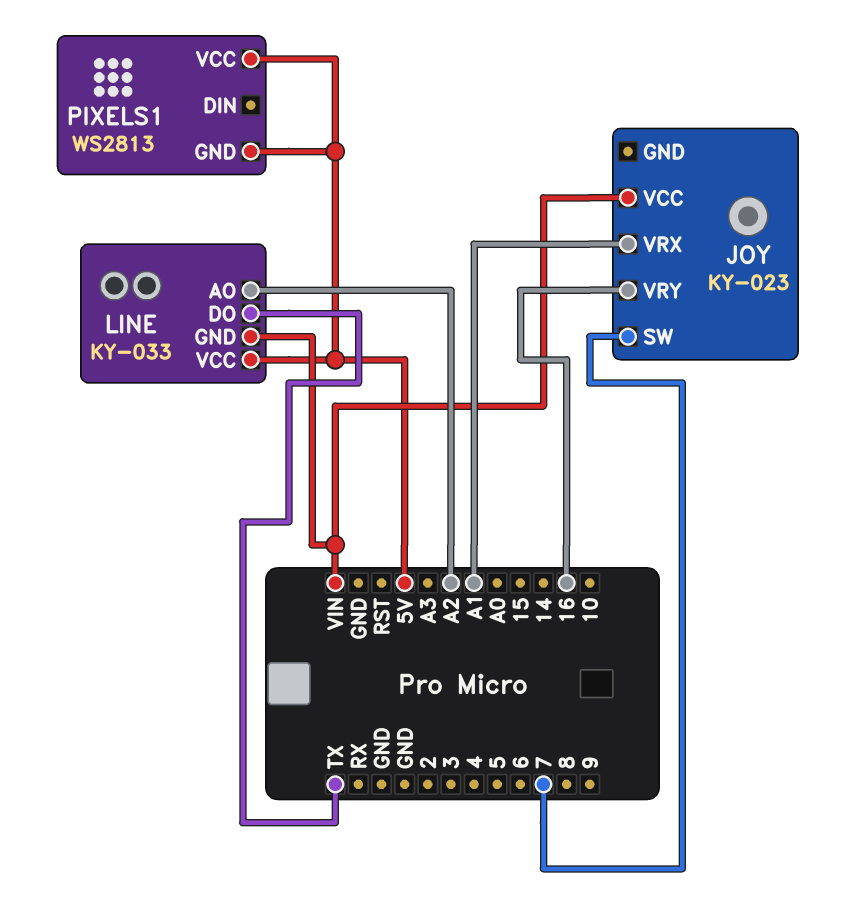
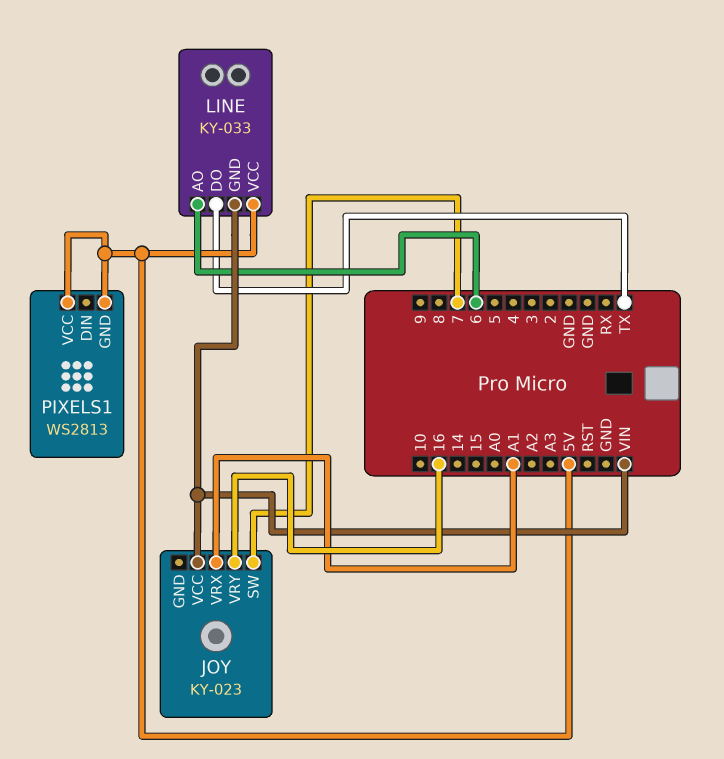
LINE pin AO: A2 -> 6

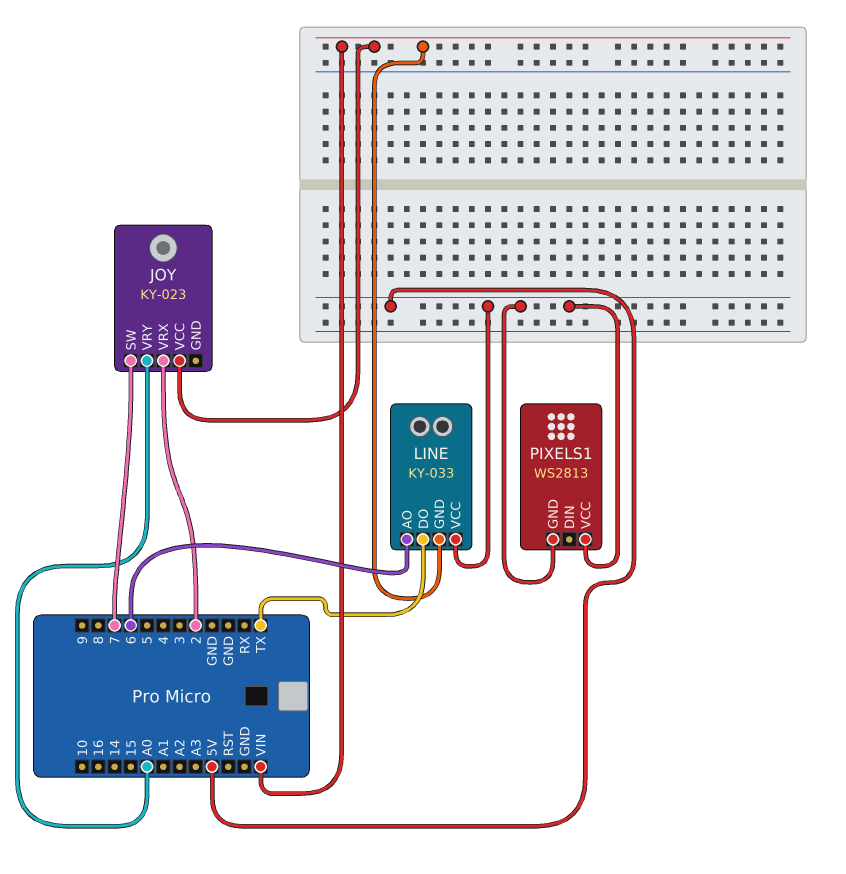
JOY pin VRX: A1 -> 2
JOY pin VRY: 16 -> A0

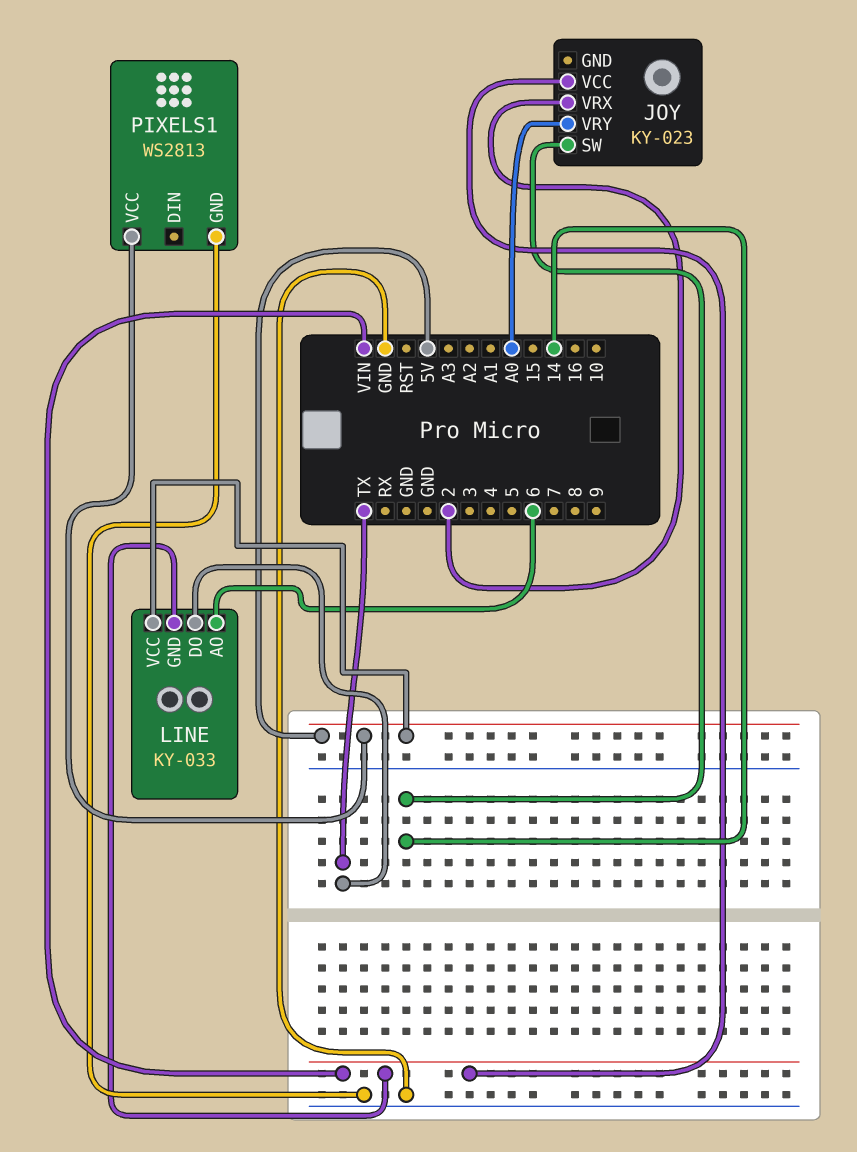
JOY pin SW: 7 -> 14
PIXELS1 pin GND: 5V -> GND

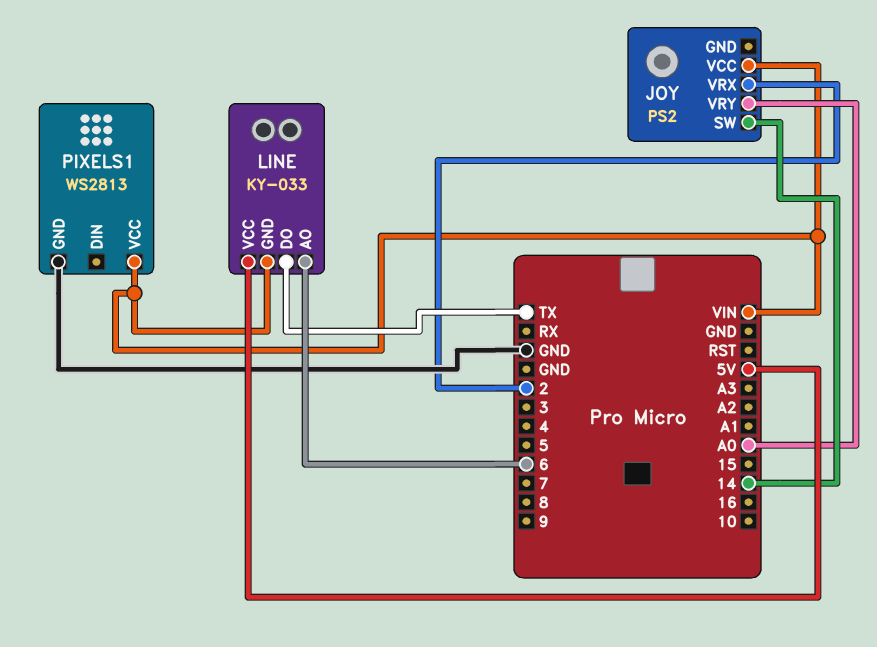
JOY: KY-023 -> PS2
PIXELS1 pin VCC: 5V -> VIN

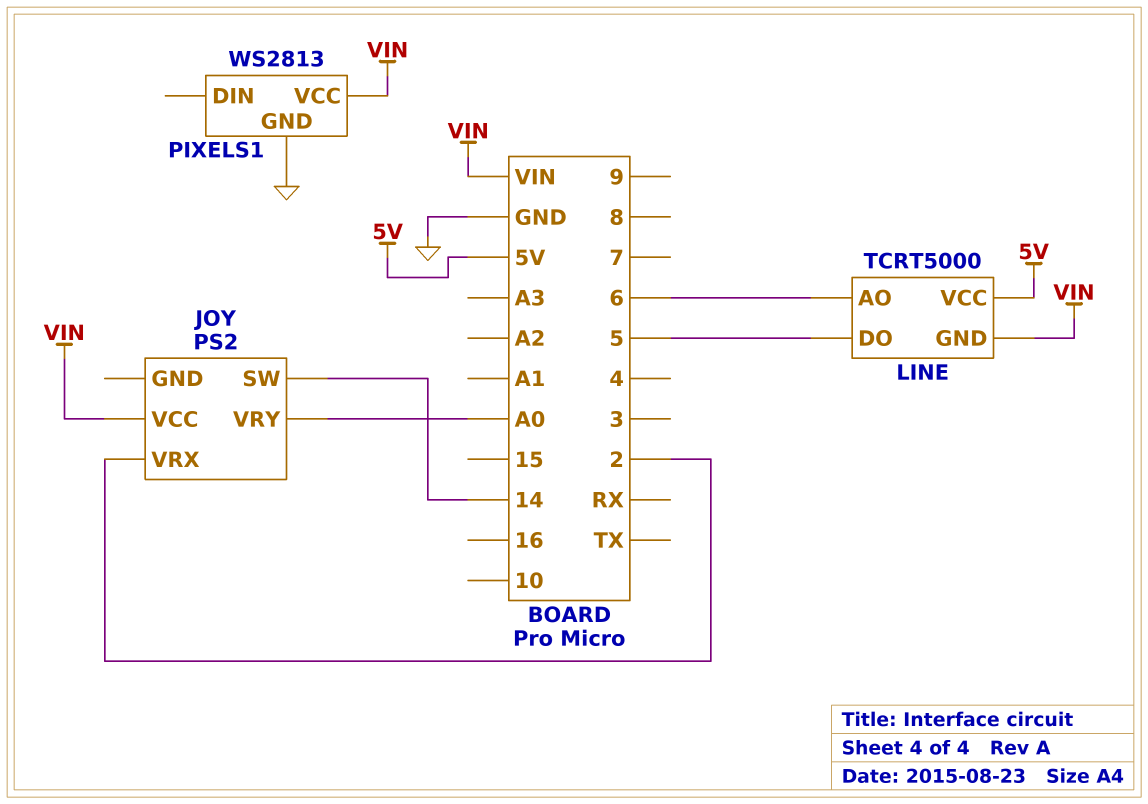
LINE: KY-033 -> TCRT5000
LINE pin DO: TX -> 5

